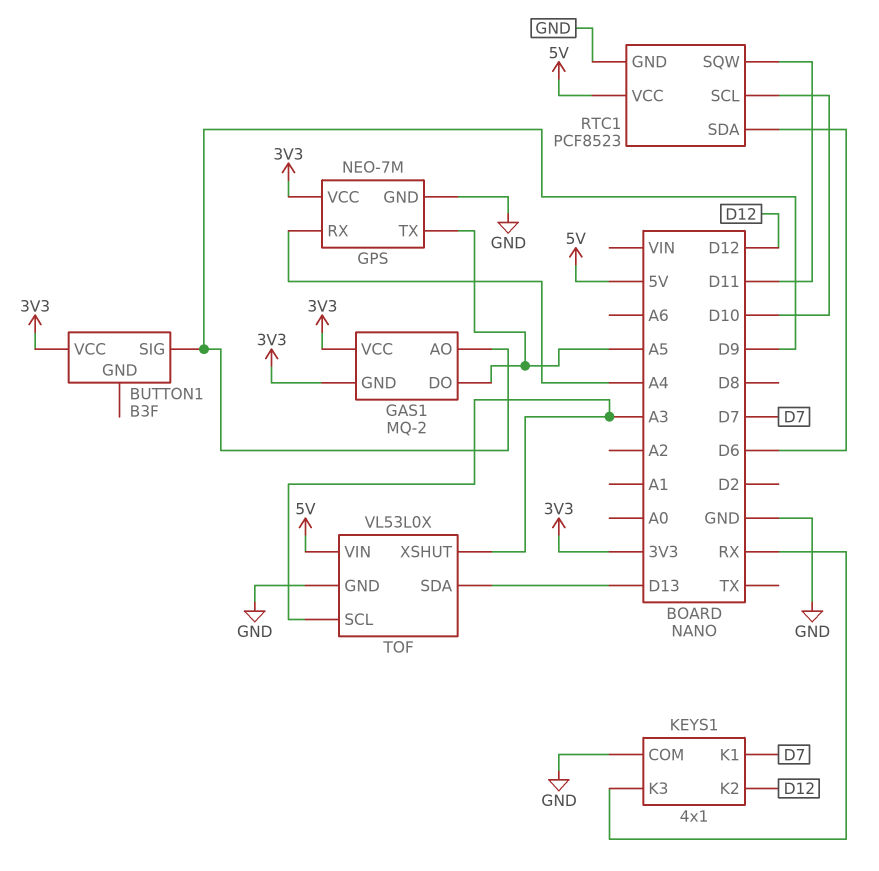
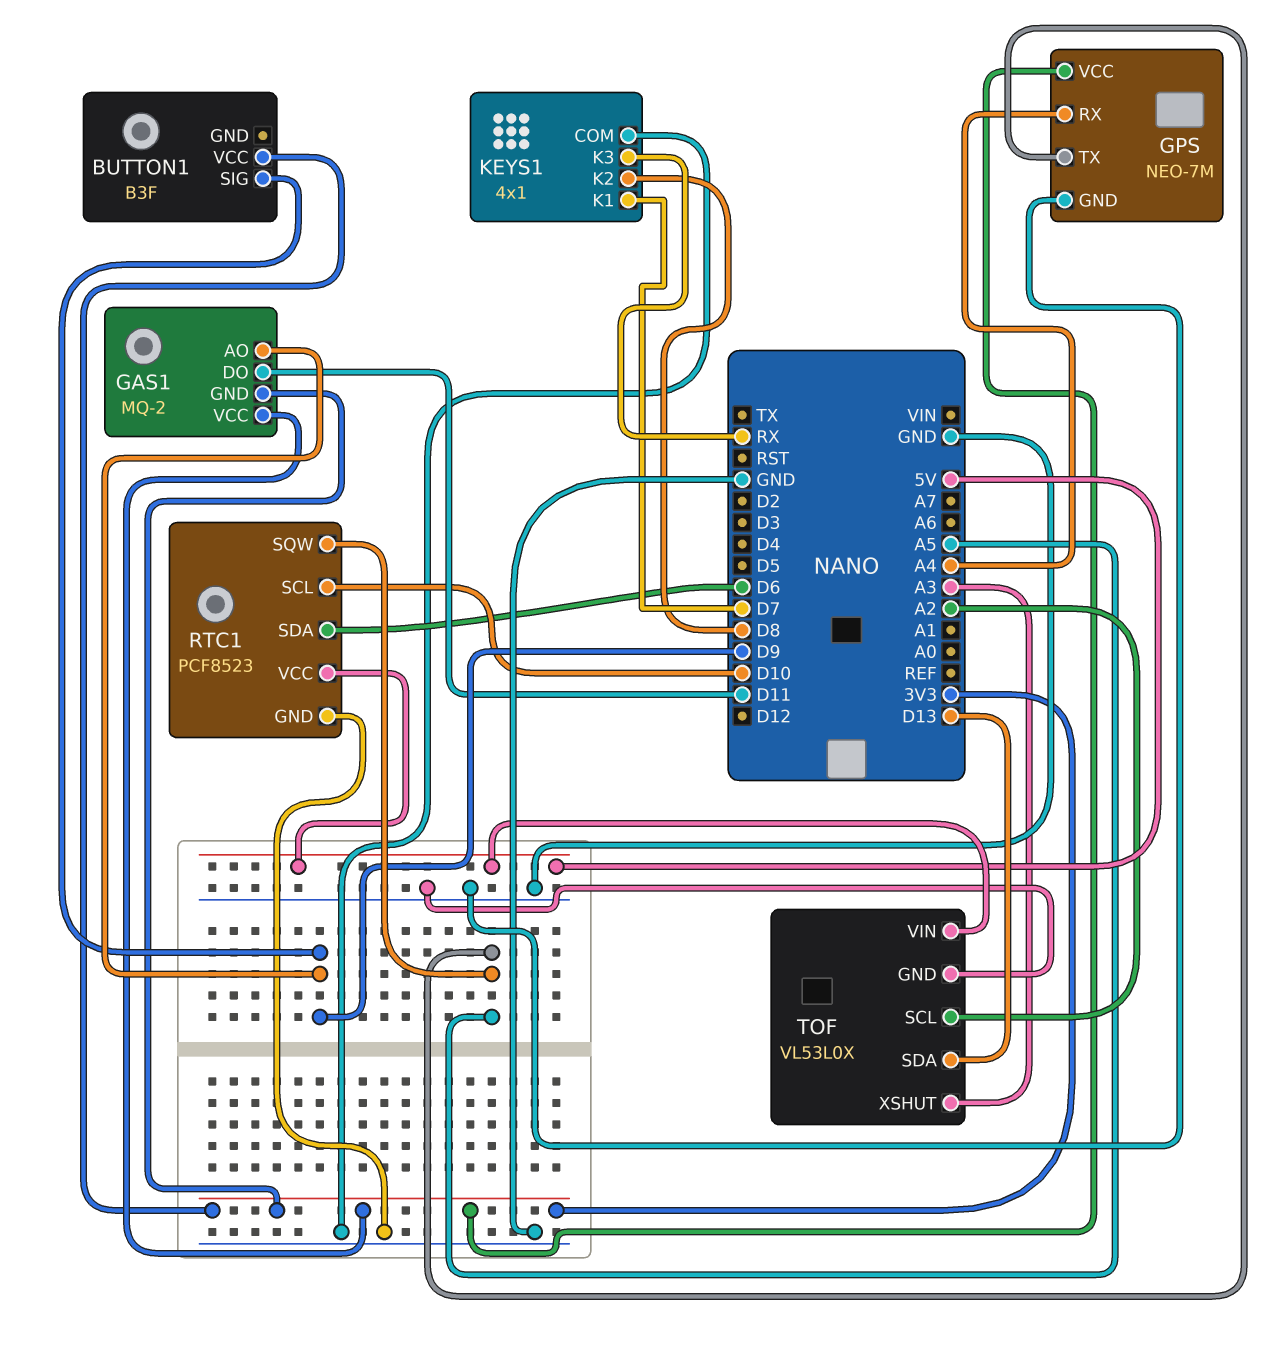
GAS1 pin DO: A5 -> D11
KEYS1 pin K2: D12 -> D8
RTC1 pin SQW: D11 -> A5
TOF pin SCL: A3 -> A2

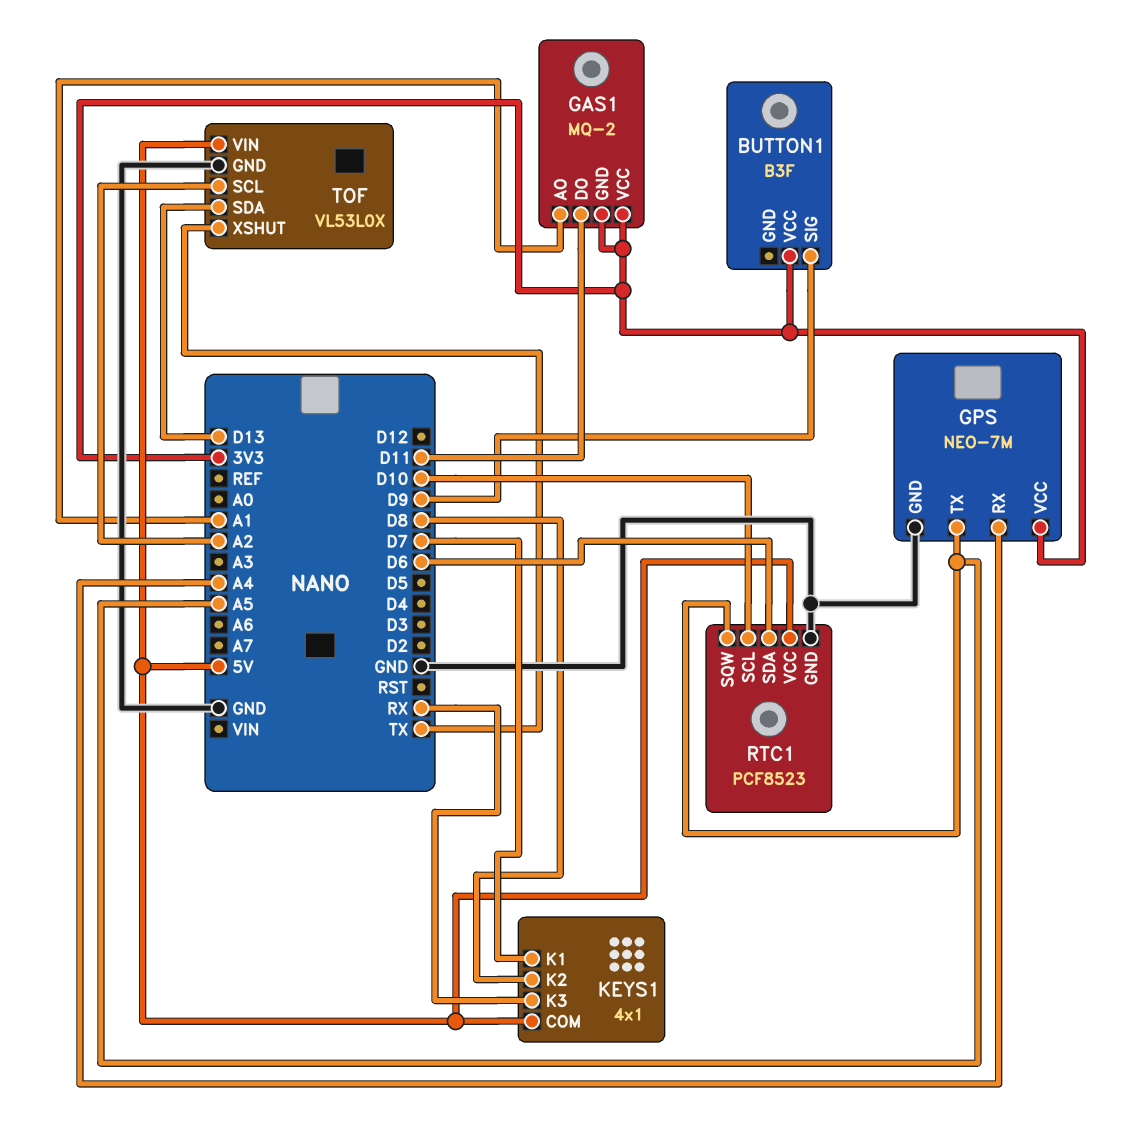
GAS1 pin AO: D9 -> A1
KEYS1 pin COM: GND -> 5V
TOF pin XSHUT: A3 -> TX

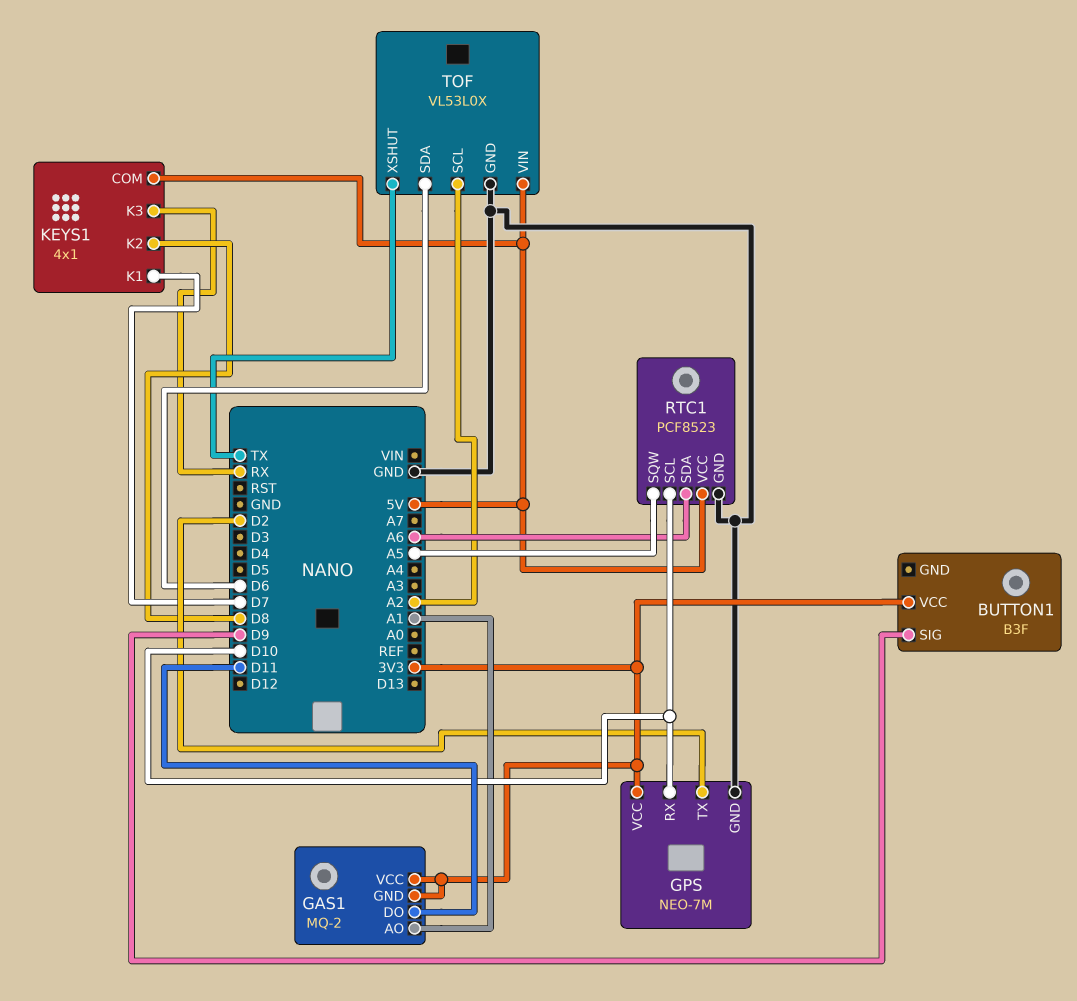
GPS pin RX: A4 -> D10
GPS pin TX: A5 -> D2
RTC1 pin SDA: D6 -> A6
TOF pin SDA: D13 -> D6

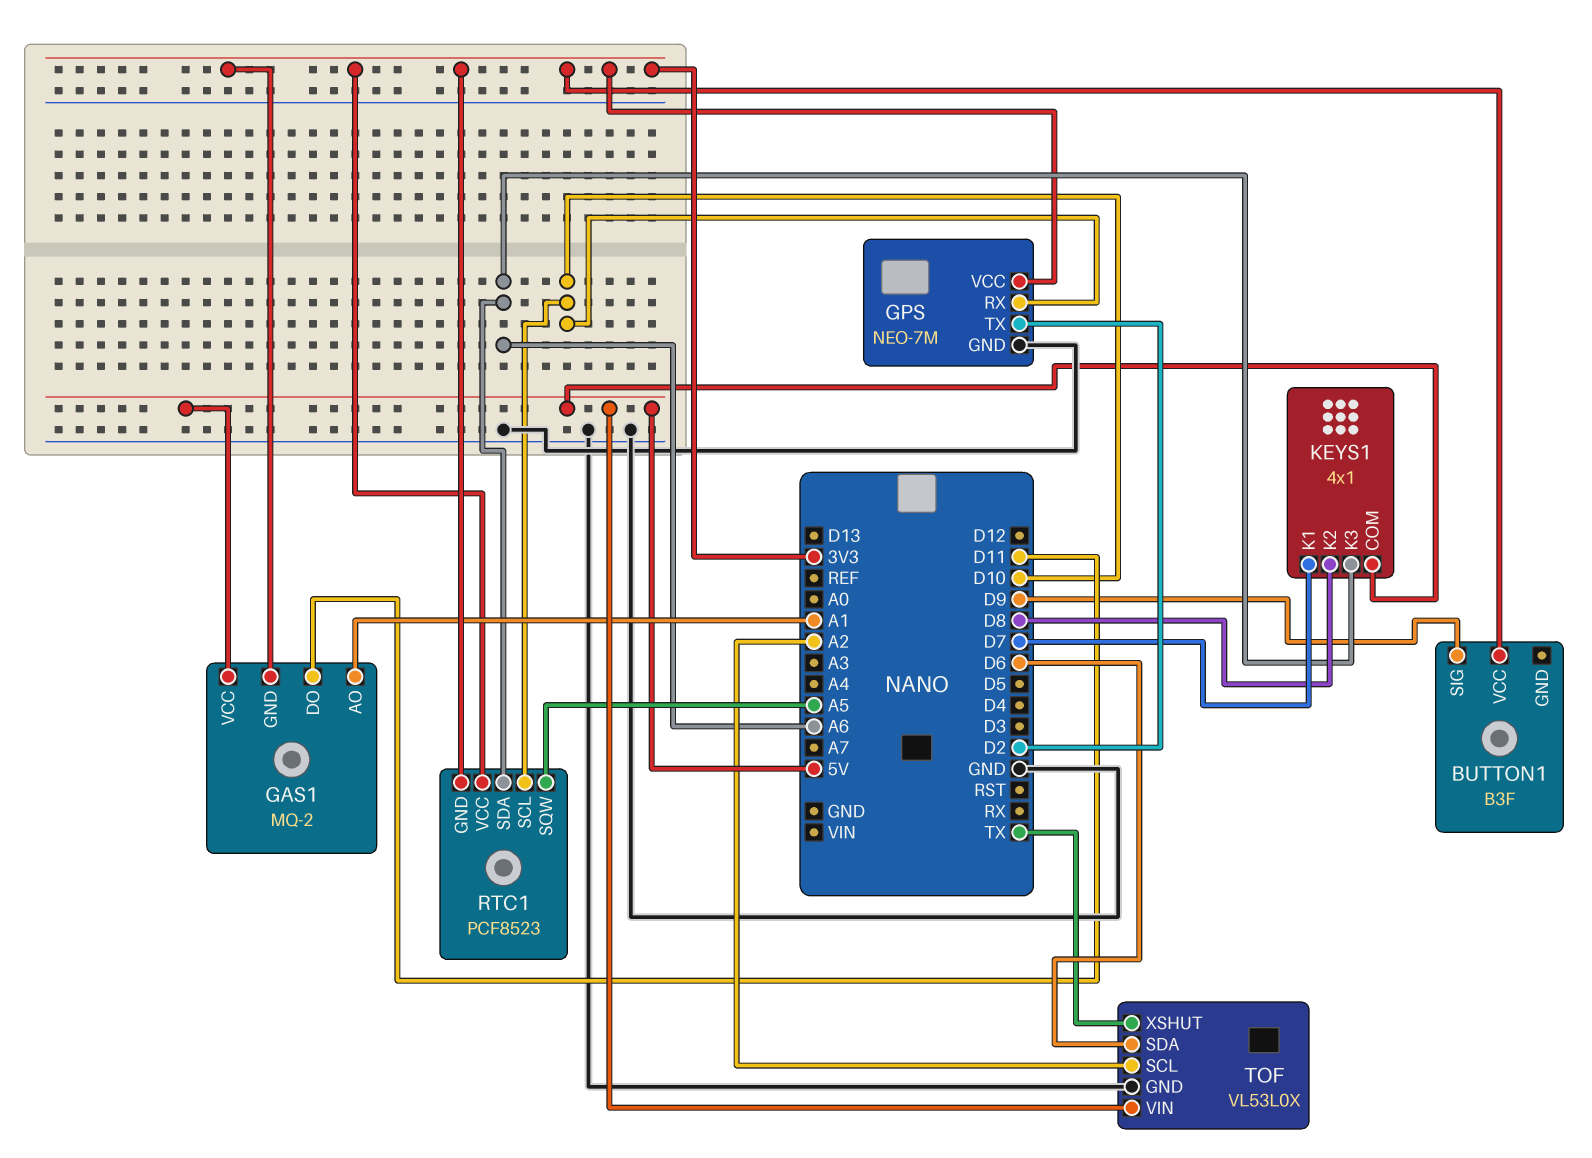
GAS1 pin VCC: 3V3 -> 5V
KEYS1 pin K3: RX -> A6
RTC1 pin GND: GND -> 3V3
RTC1 pin VCC: 5V -> 3V3

